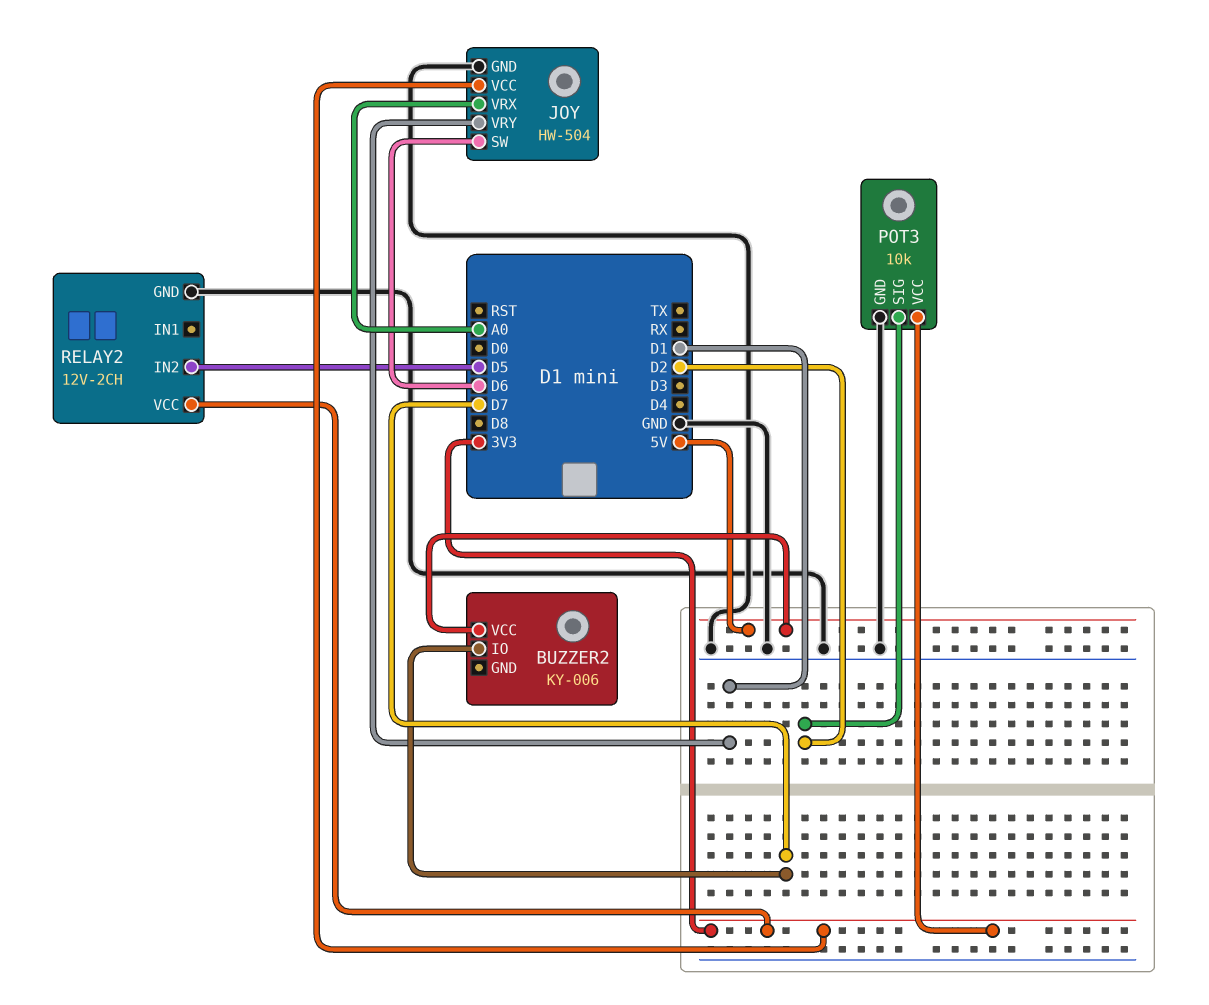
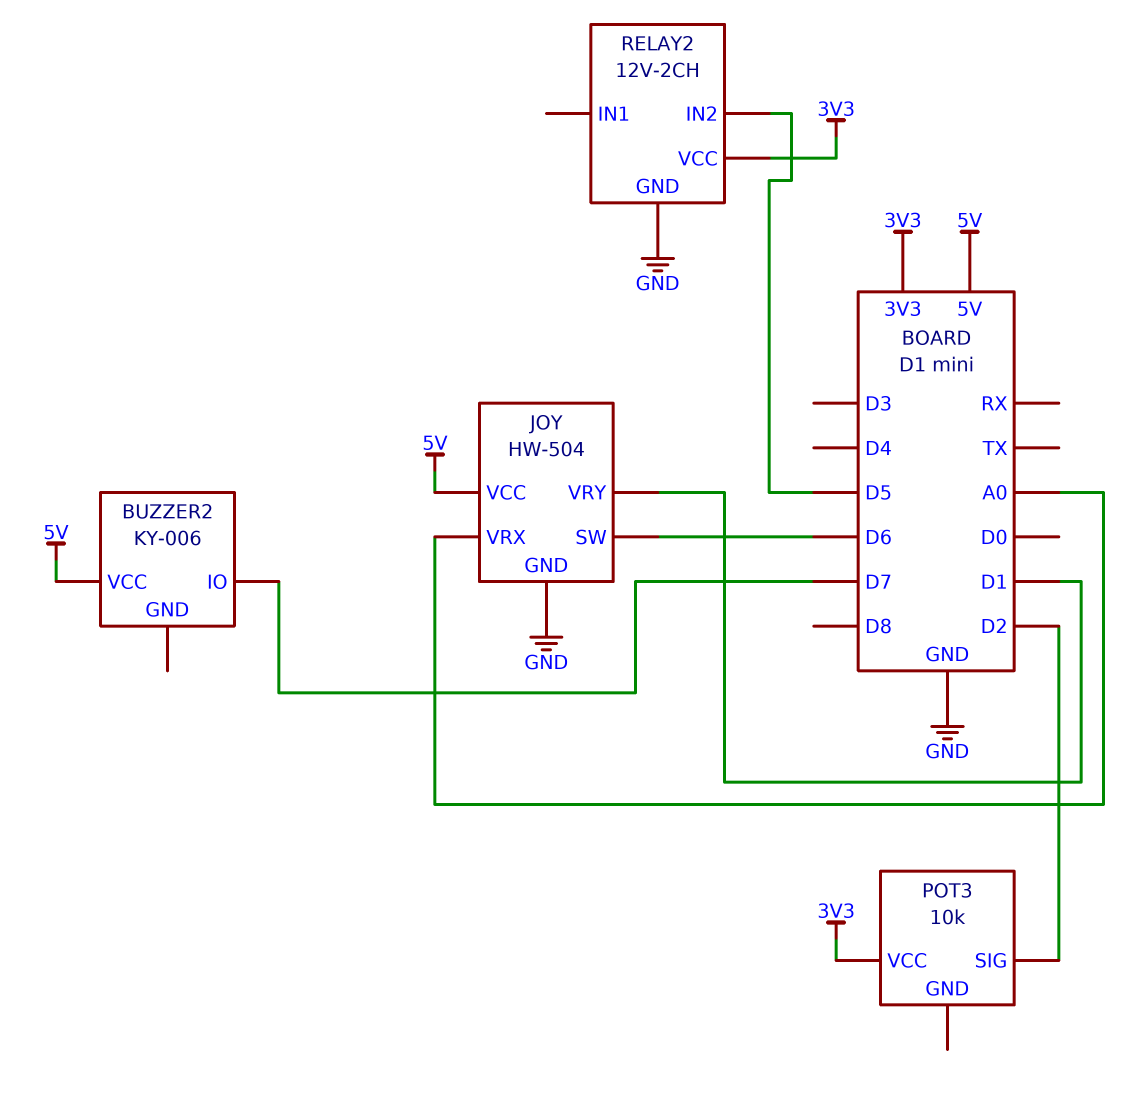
JOY pin VCC: 3V3 -> 5V
POT3 pin GND: GND -> none

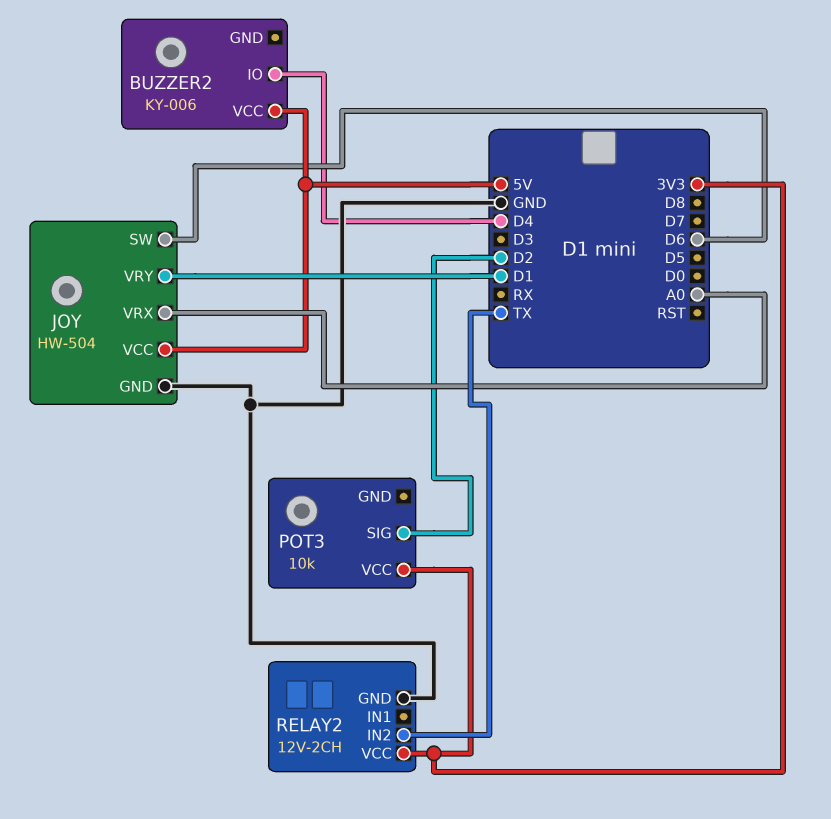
BUZZER2 pin IO: D7 -> D4
RELAY2 pin IN2: D5 -> TX

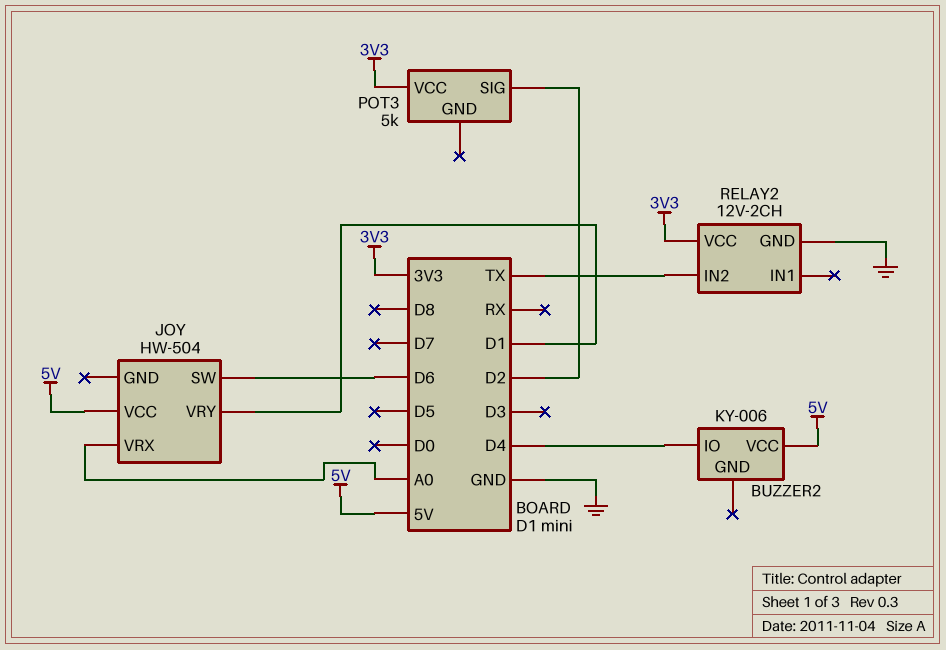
JOY pin GND: GND -> none
POT3: 10k -> 5k

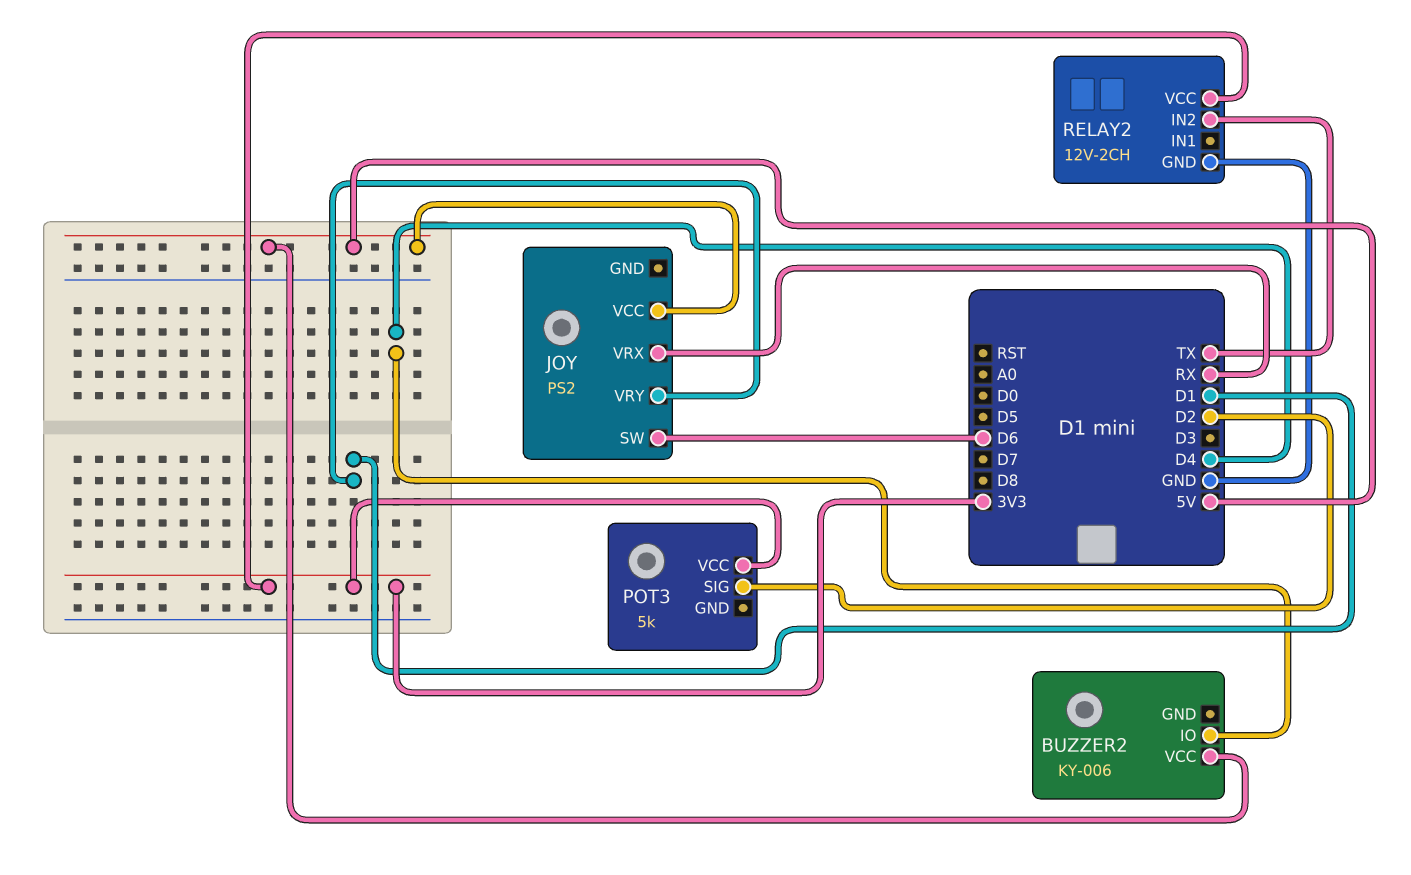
JOY: HW-504 -> PS2
JOY pin VRX: A0 -> RX

